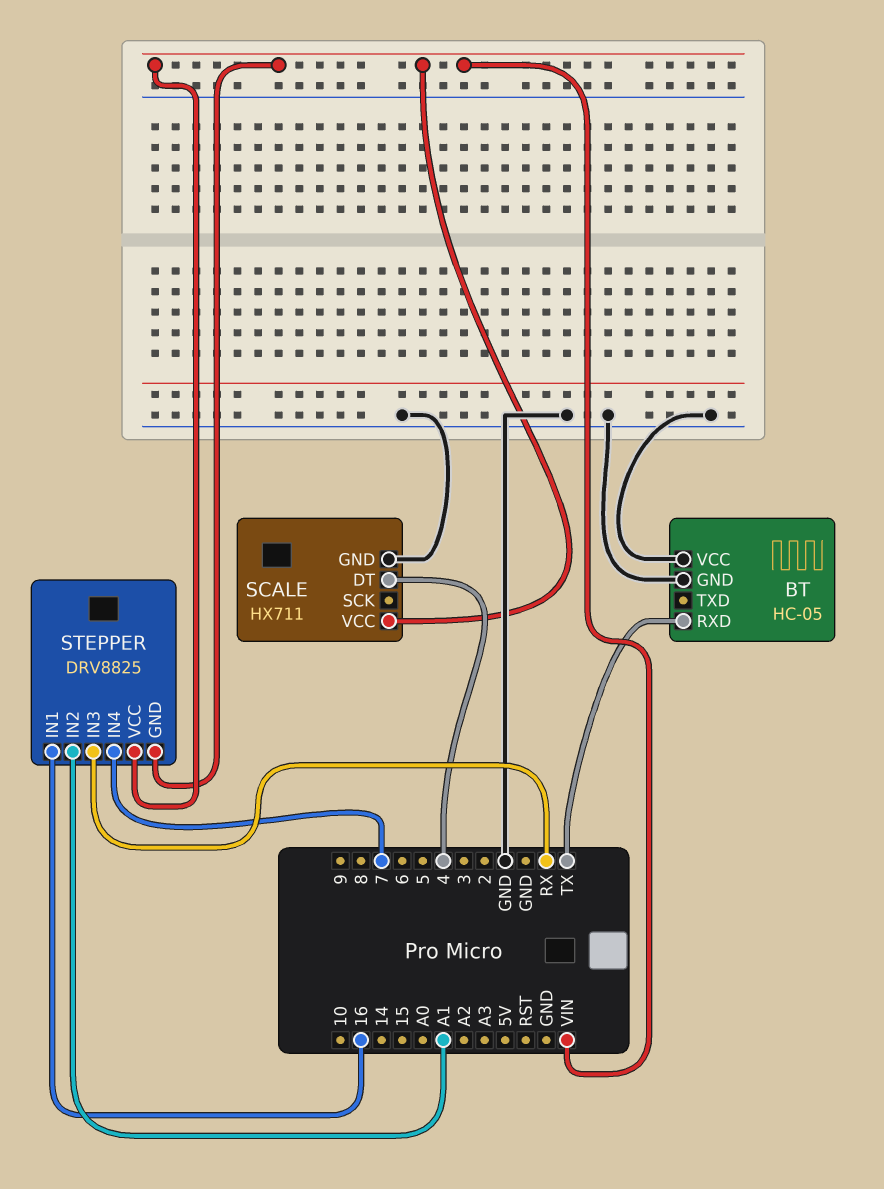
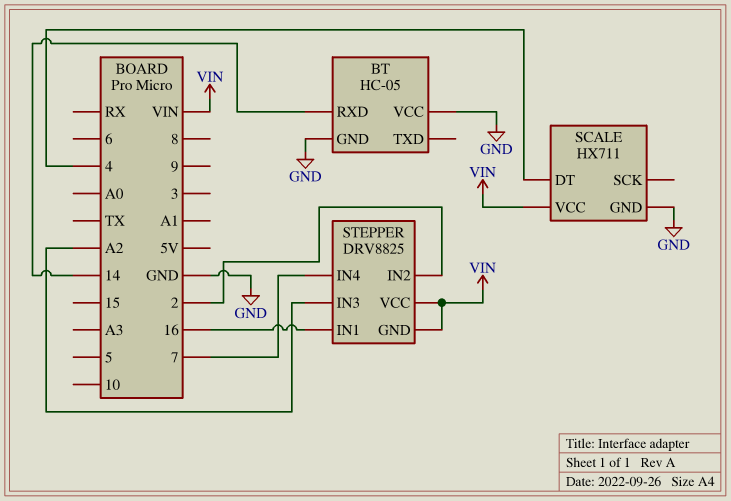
BT pin RXD: TX -> 14
STEPPER pin IN2: A1 -> 2
STEPPER pin IN3: RX -> A2

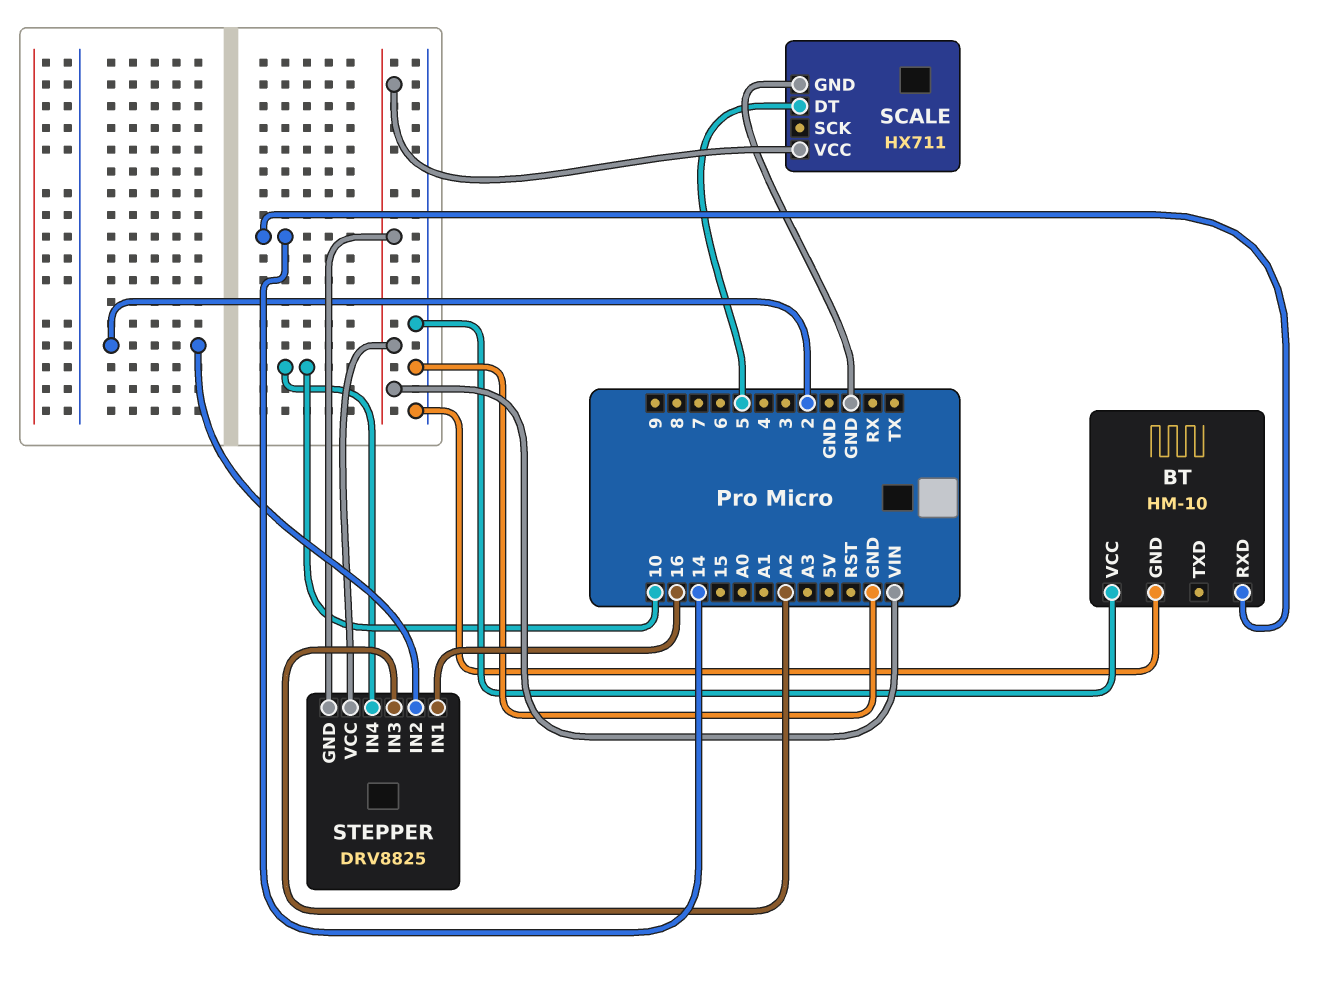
BT: HC-05 -> HM-10
SCALE pin DT: 4 -> 5
STEPPER pin IN4: 7 -> 10

